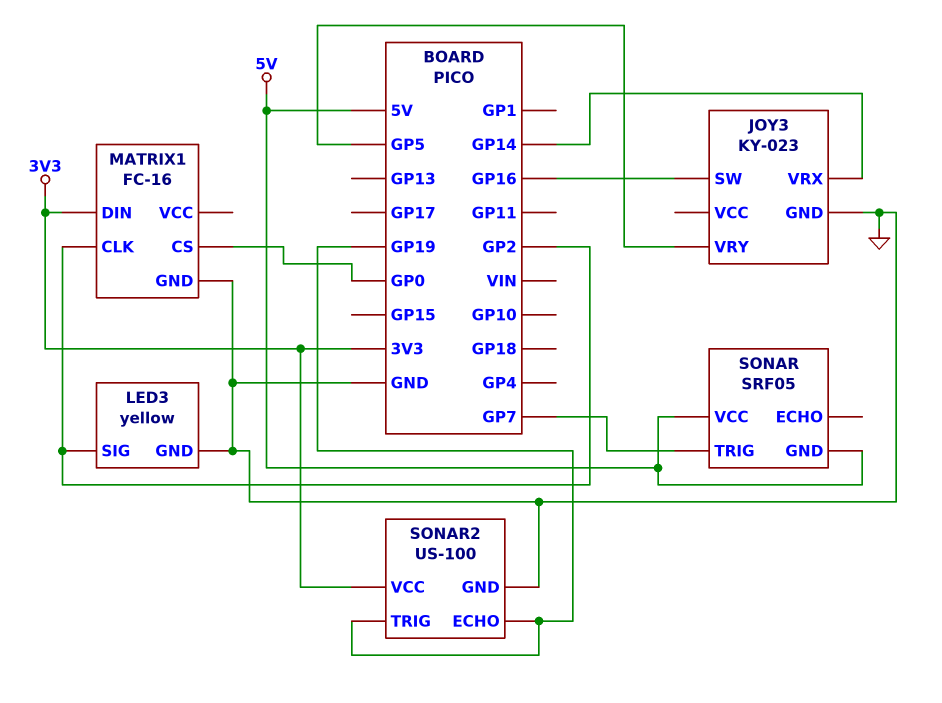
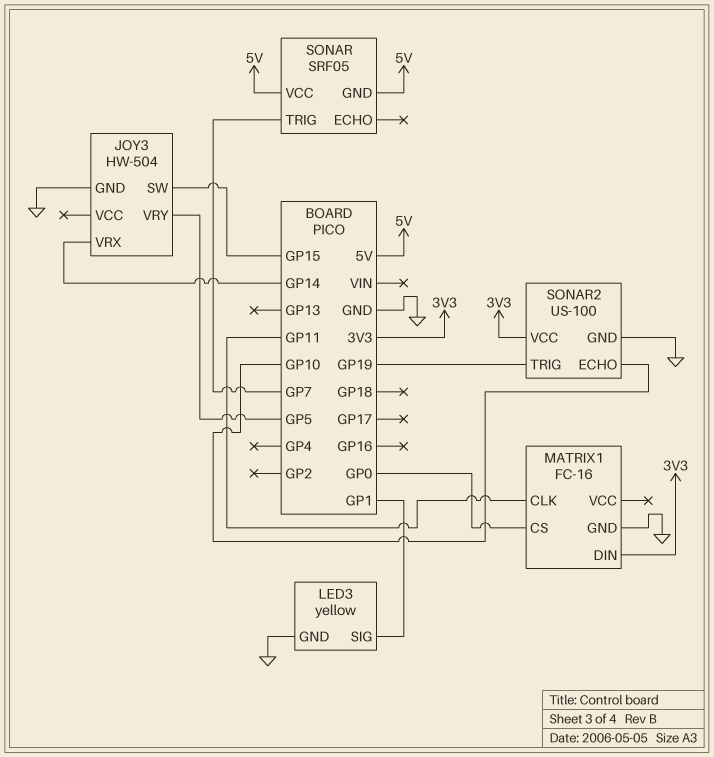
JOY3: KY-023 -> HW-504
JOY3 pin SW: GP16 -> GP15
LED3 pin SIG: GP2 -> GP1
MATRIX1 pin CLK: GP2 -> GP11
SONAR2 pin ECHO: GP19 -> GP10

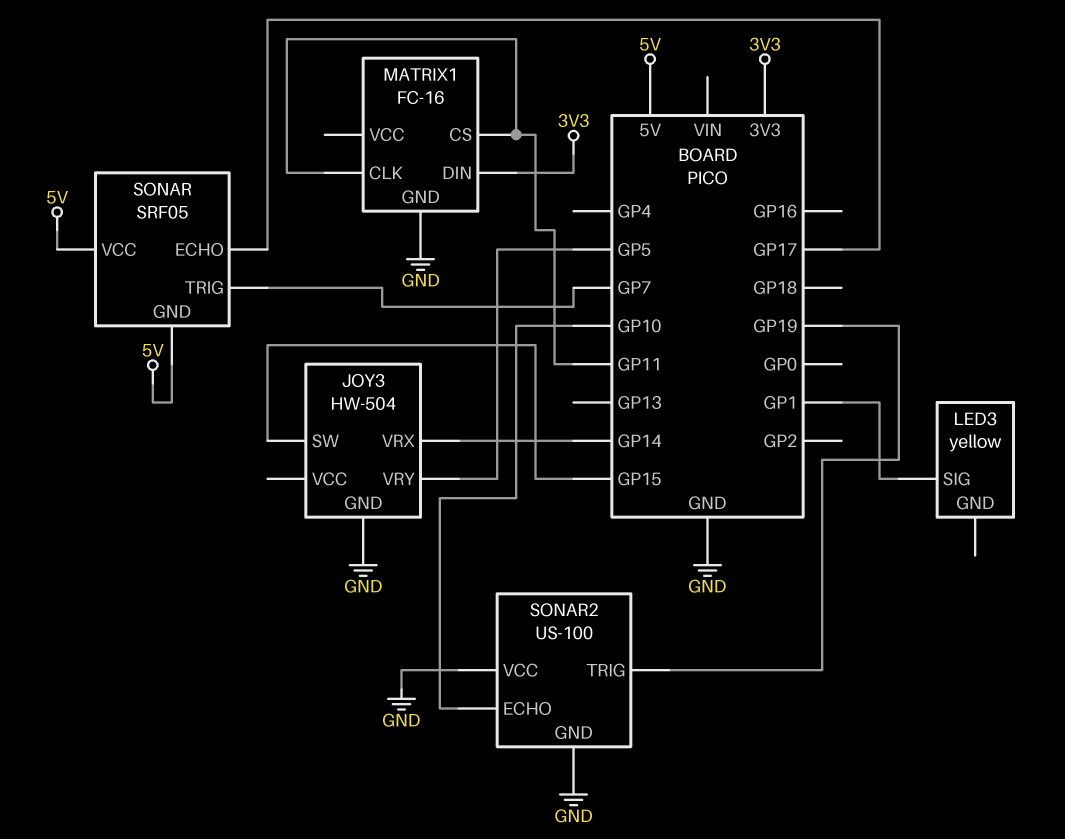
LED3 pin GND: GND -> none
MATRIX1 pin CS: GP0 -> GP11
SONAR pin ECHO: none -> GP17
SONAR2 pin VCC: 3V3 -> GND

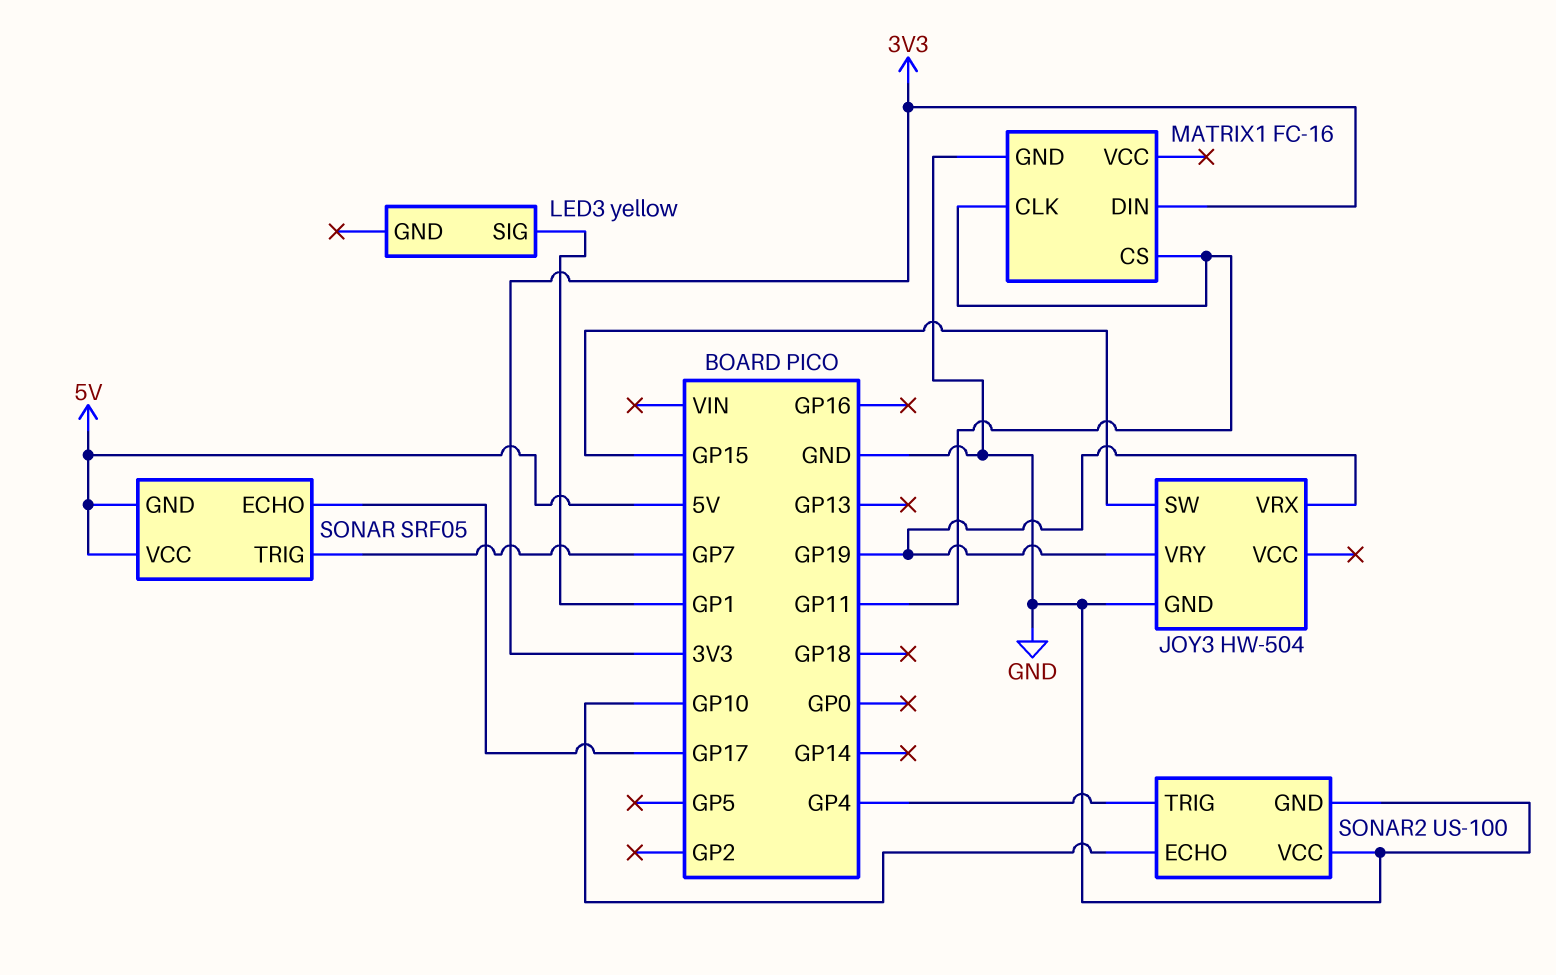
JOY3 pin VRX: GP14 -> GP19
JOY3 pin VRY: GP5 -> GP19
SONAR2 pin TRIG: GP19 -> GP4

